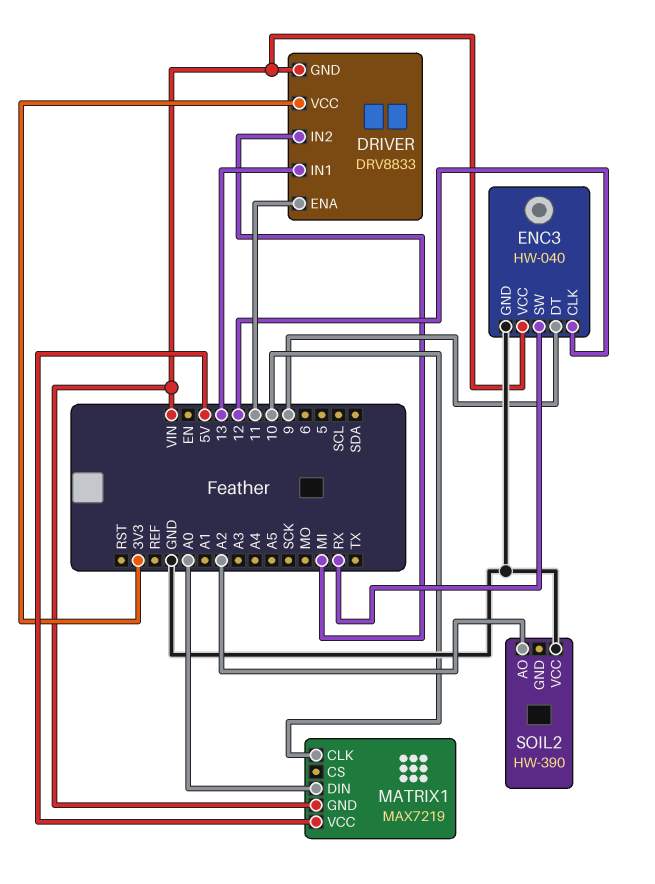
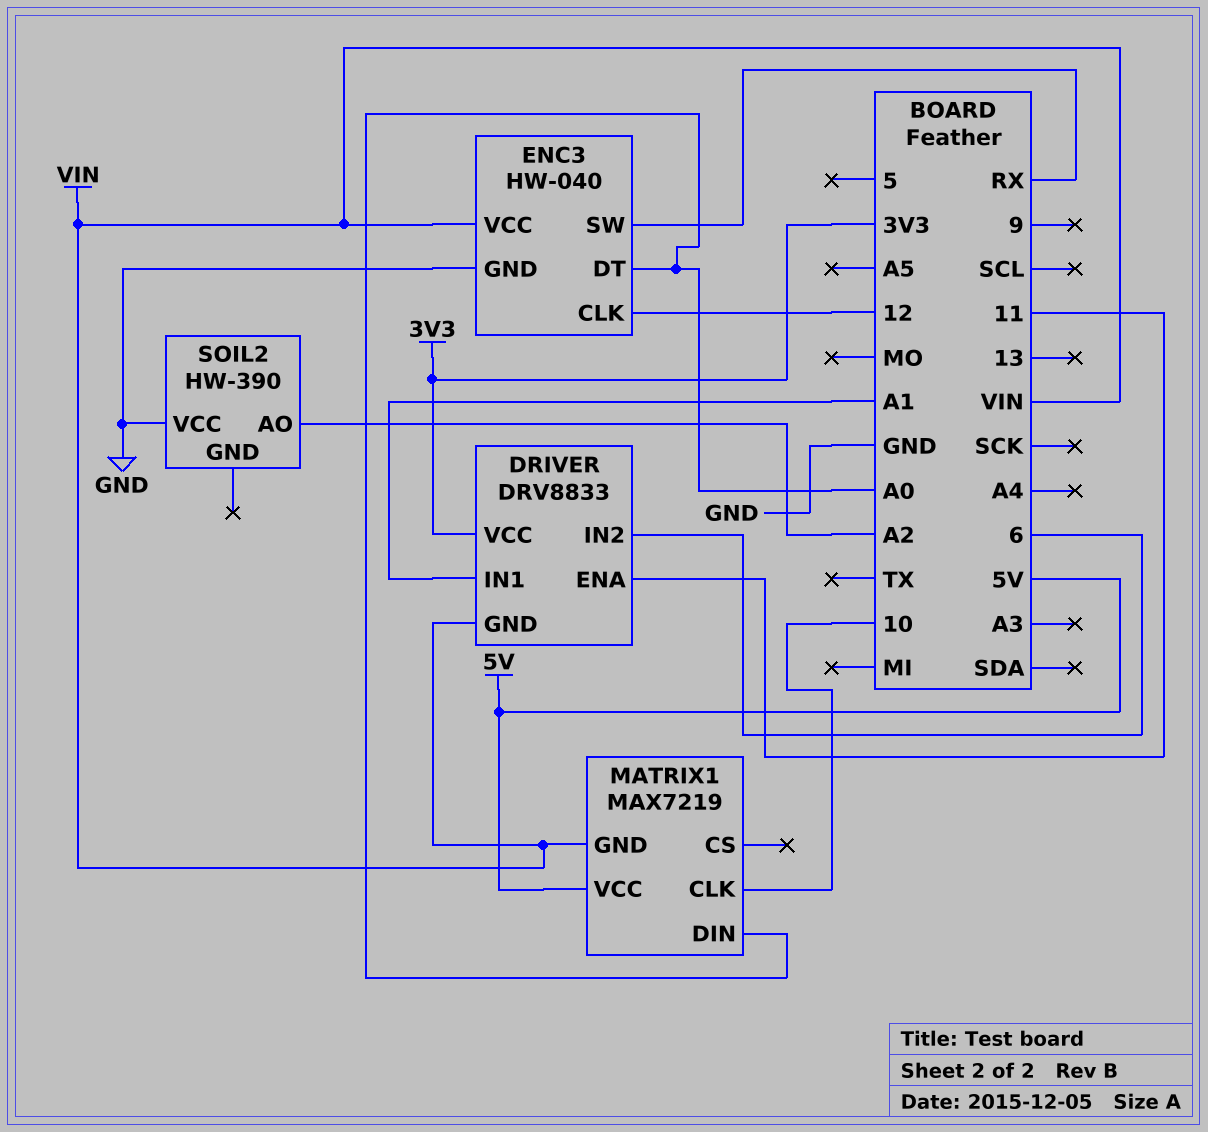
DRIVER pin IN1: 13 -> A1
DRIVER pin IN2: MI -> 6
ENC3 pin DT: 9 -> A0

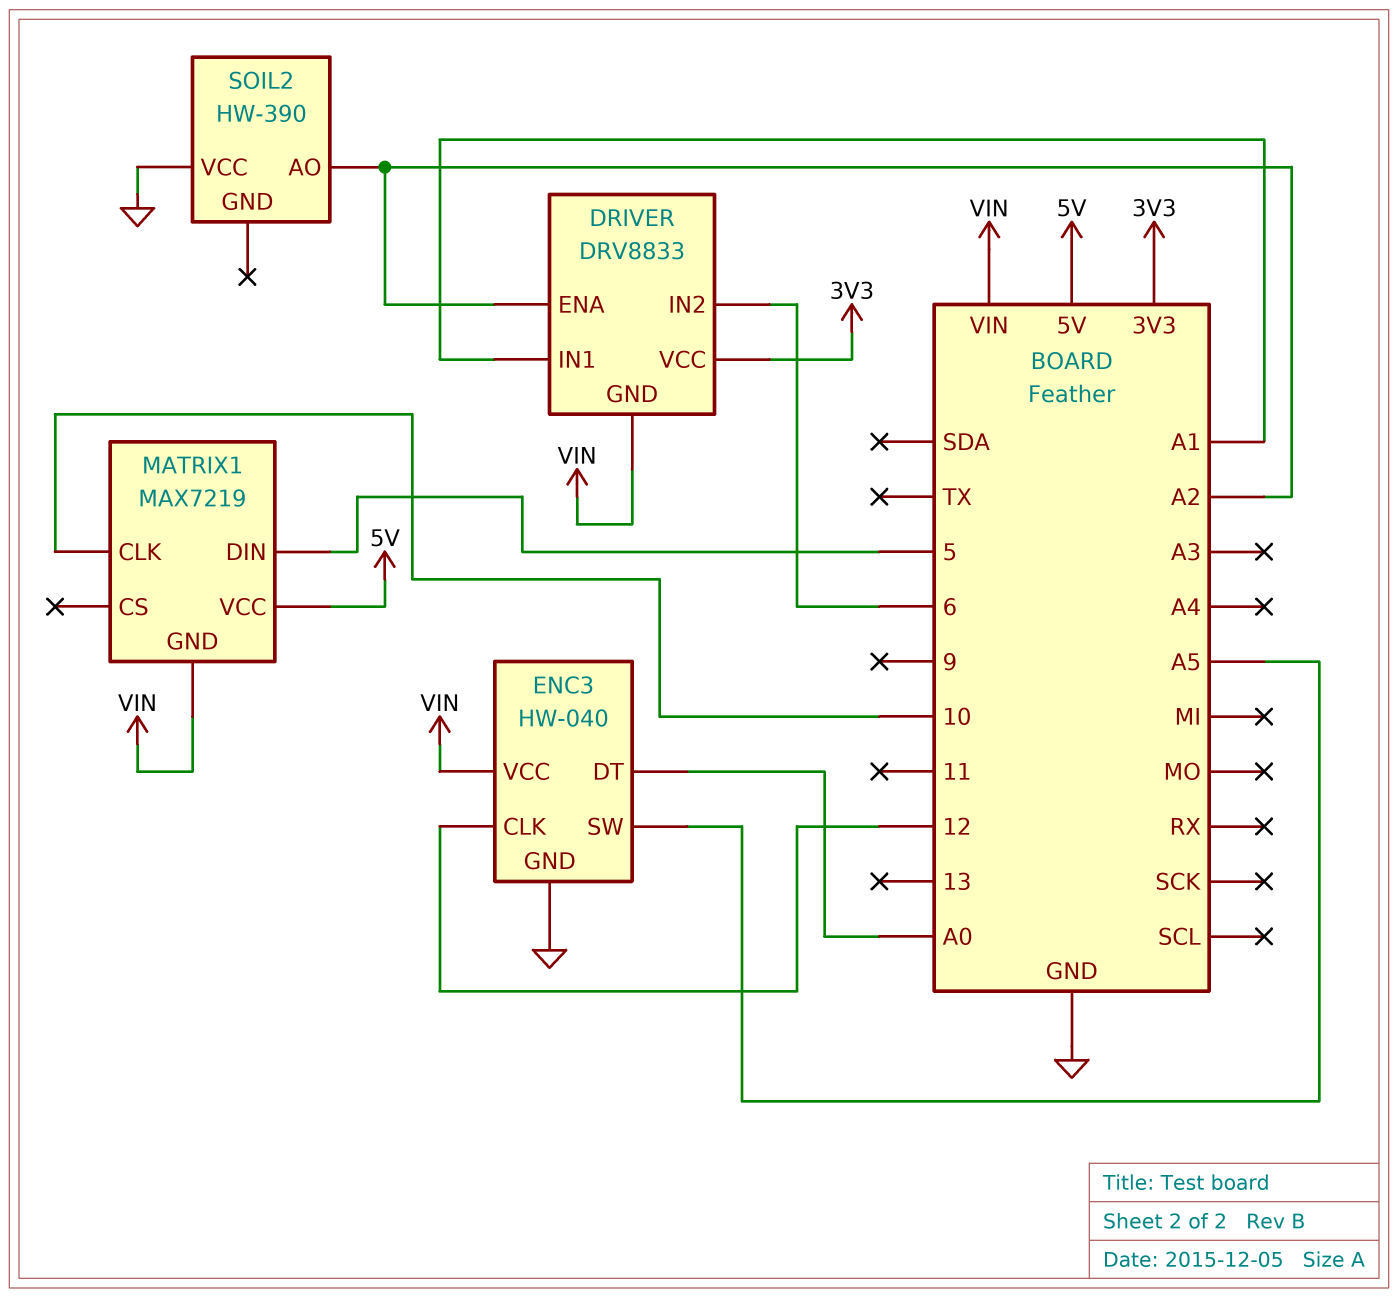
DRIVER pin ENA: 11 -> A2
ENC3 pin SW: RX -> A5
MATRIX1 pin DIN: A0 -> 5

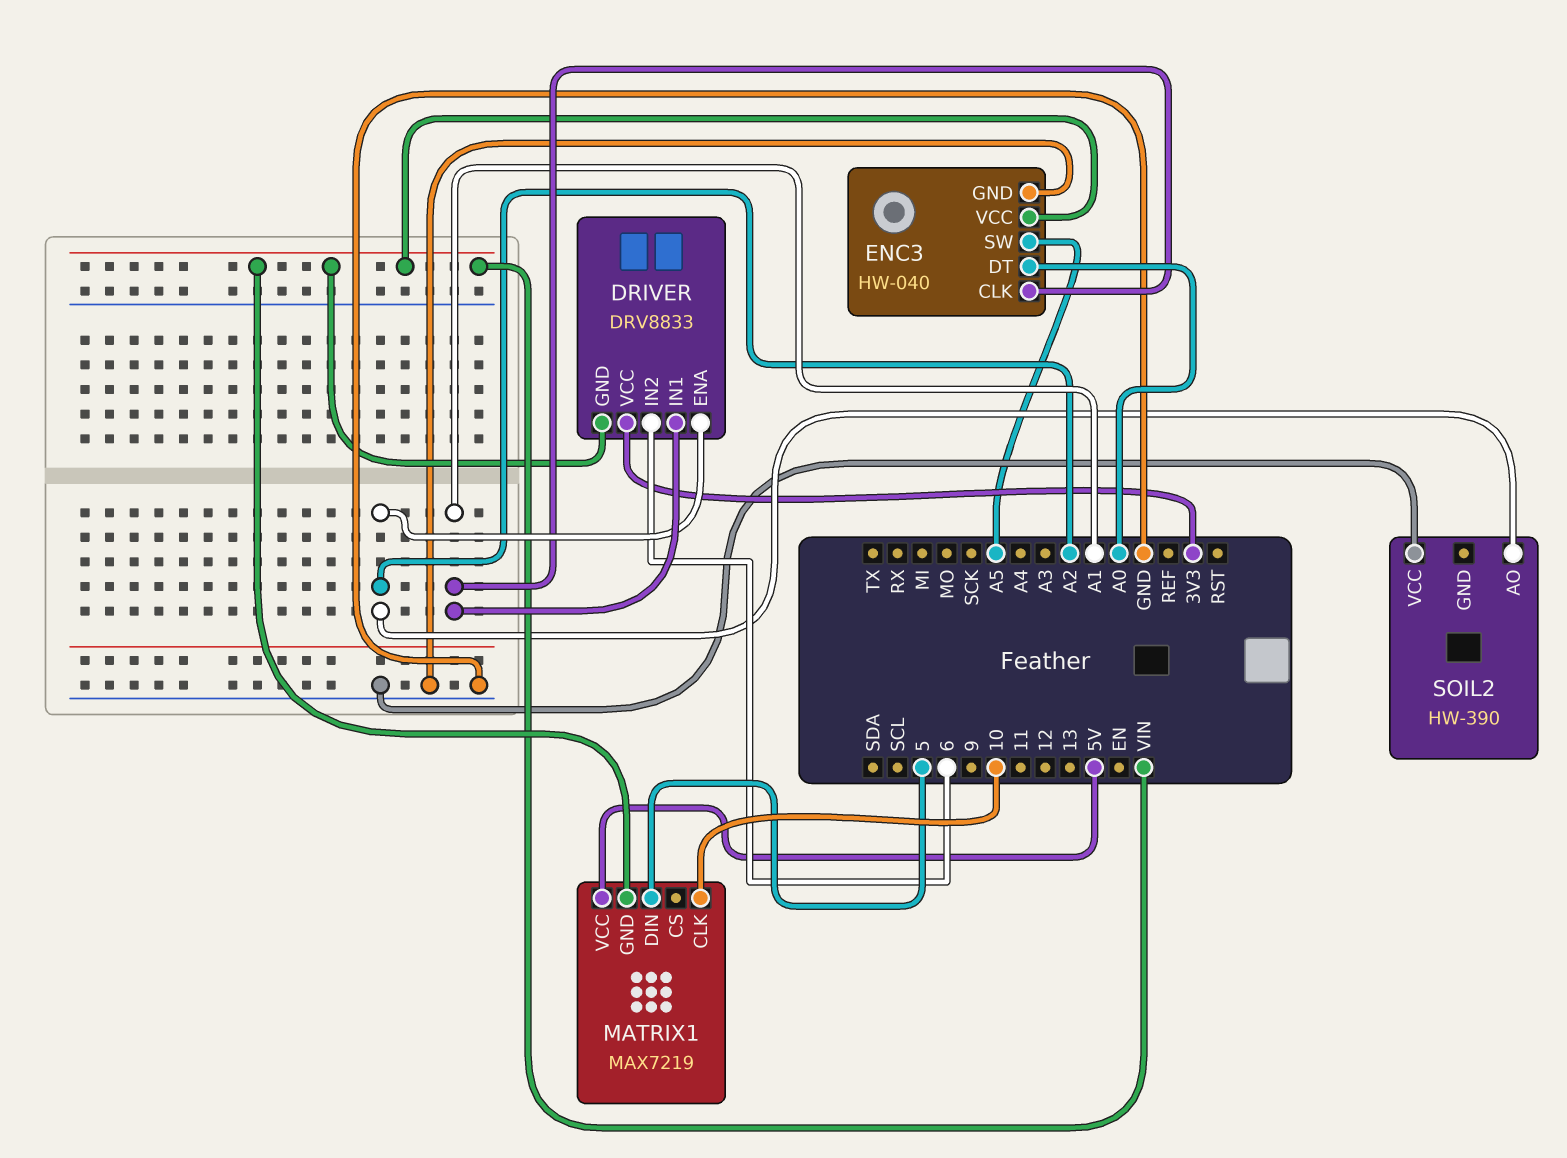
ENC3 pin CLK: 12 -> A1

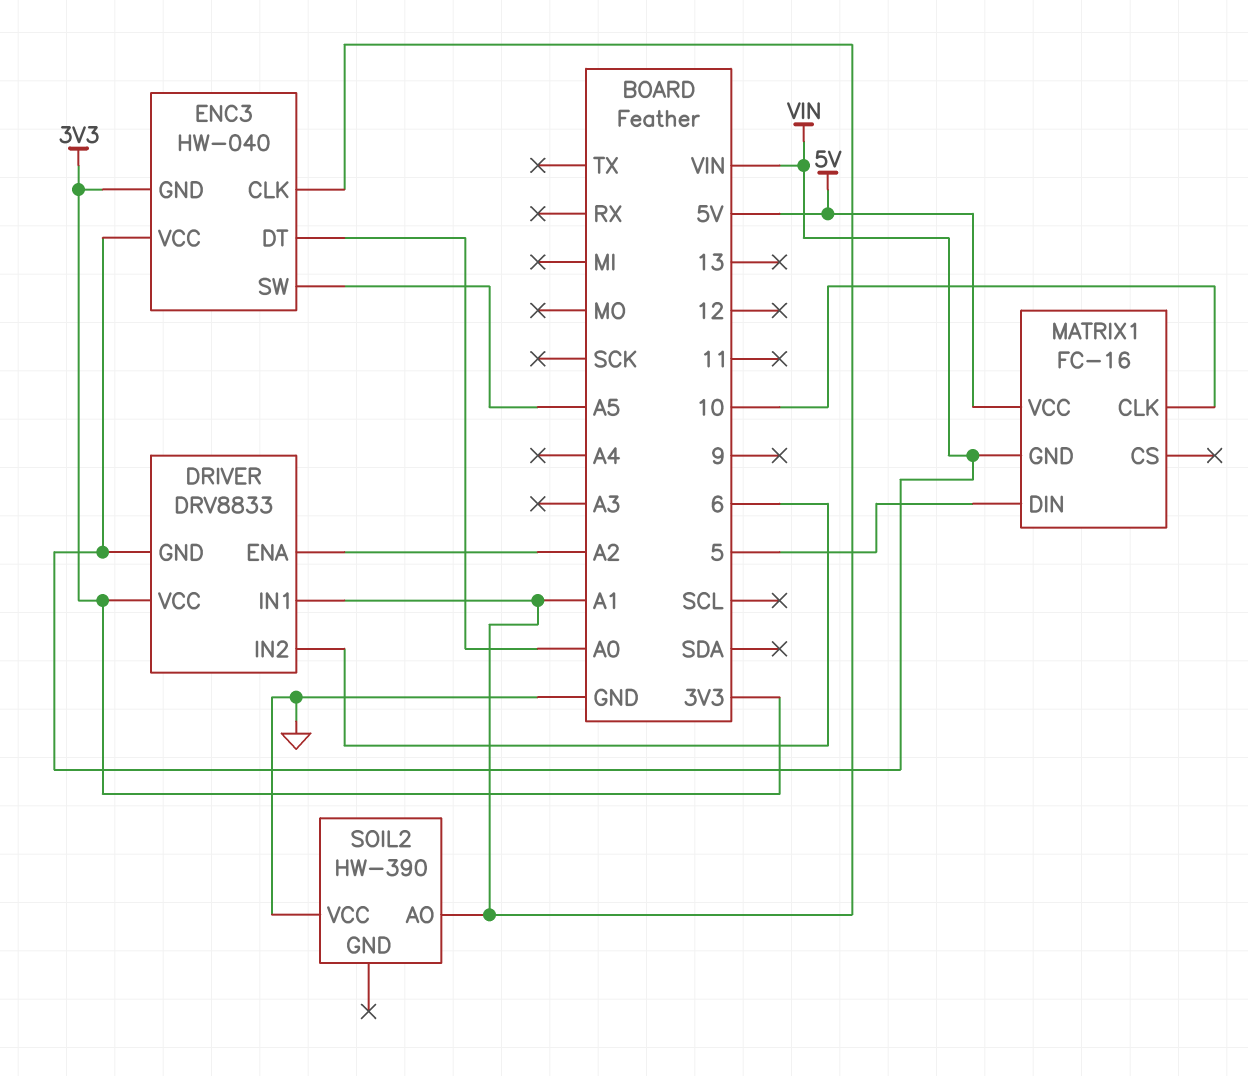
ENC3 pin GND: GND -> 3V3
MATRIX1: MAX7219 -> FC-16
SOIL2 pin AO: A2 -> A1

